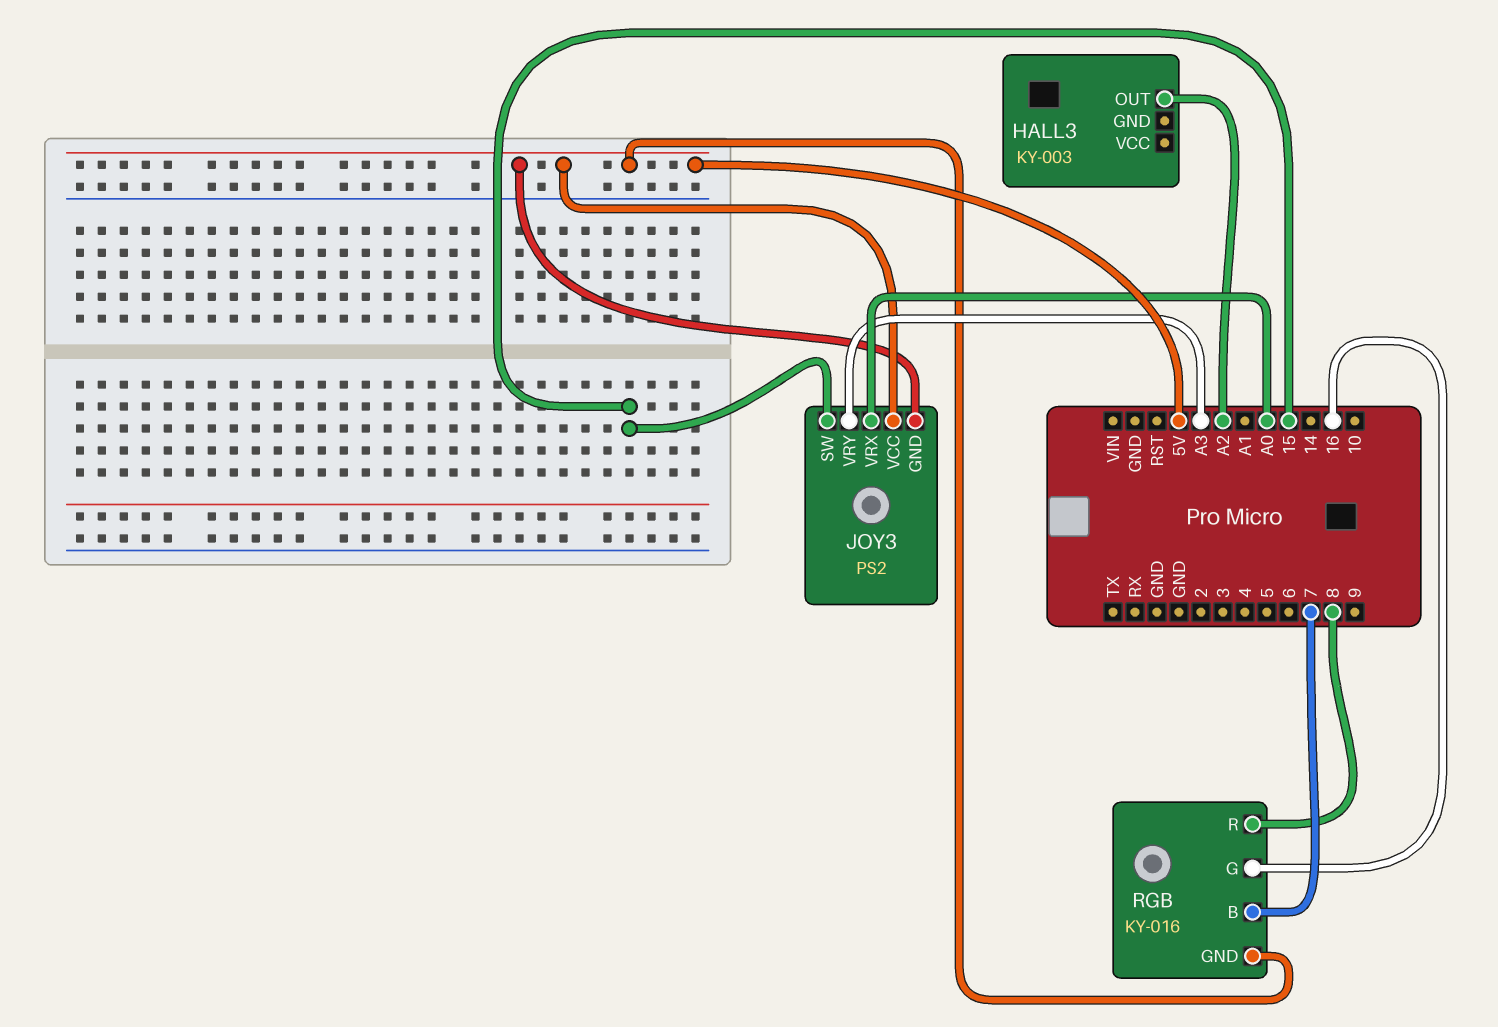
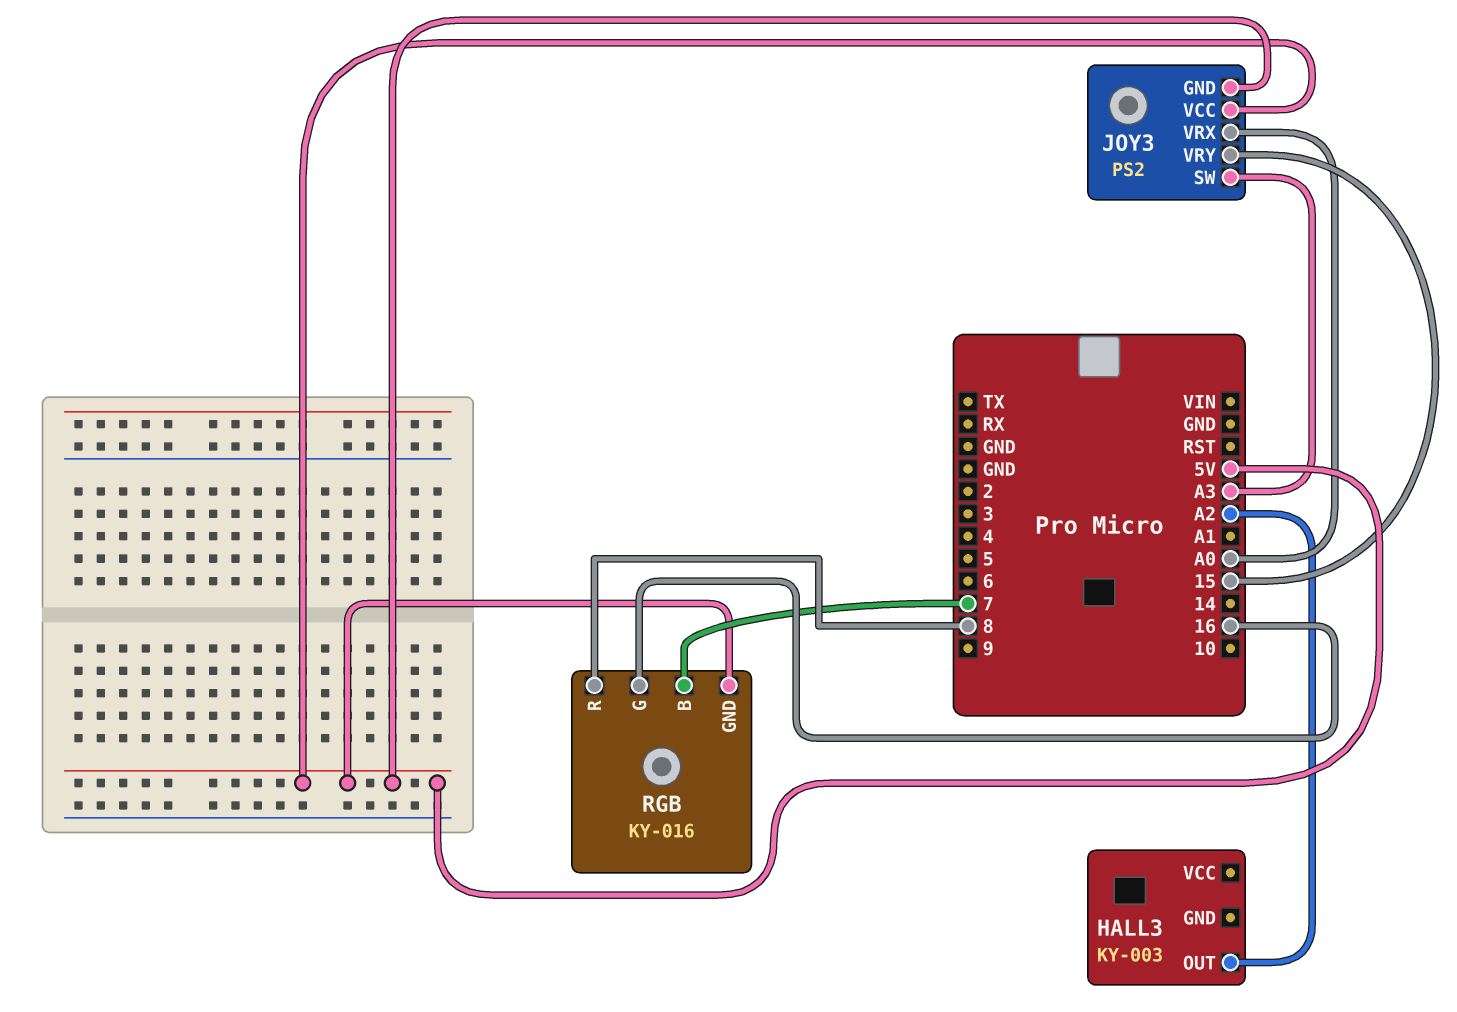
JOY3 pin SW: 15 -> A3
JOY3 pin VRY: A3 -> 15

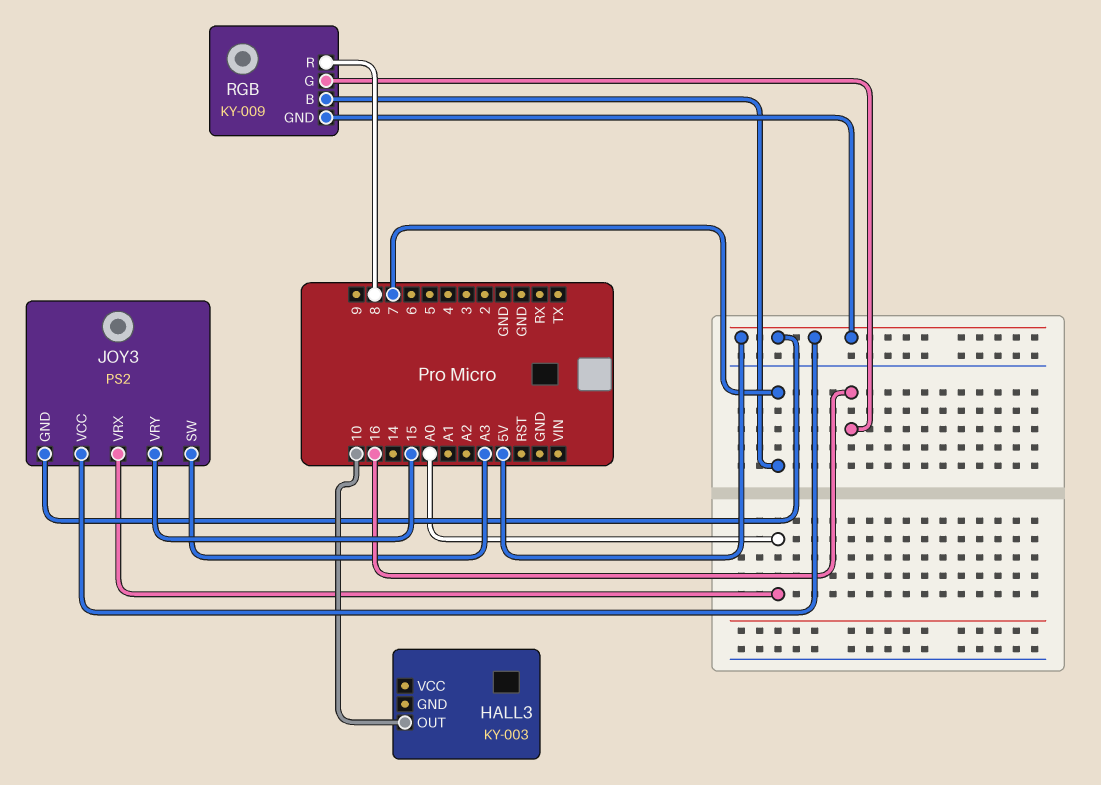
HALL3 pin OUT: A2 -> 10
RGB: KY-016 -> KY-009

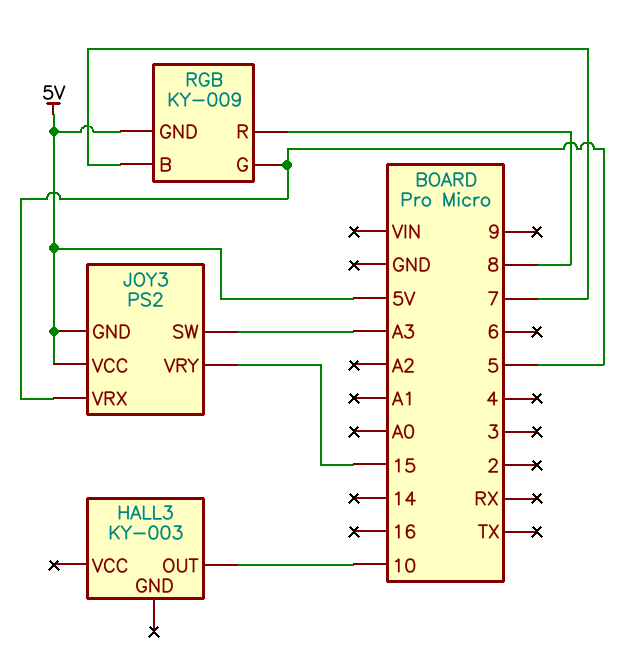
JOY3 pin VRX: A0 -> 5
RGB pin G: 16 -> 5

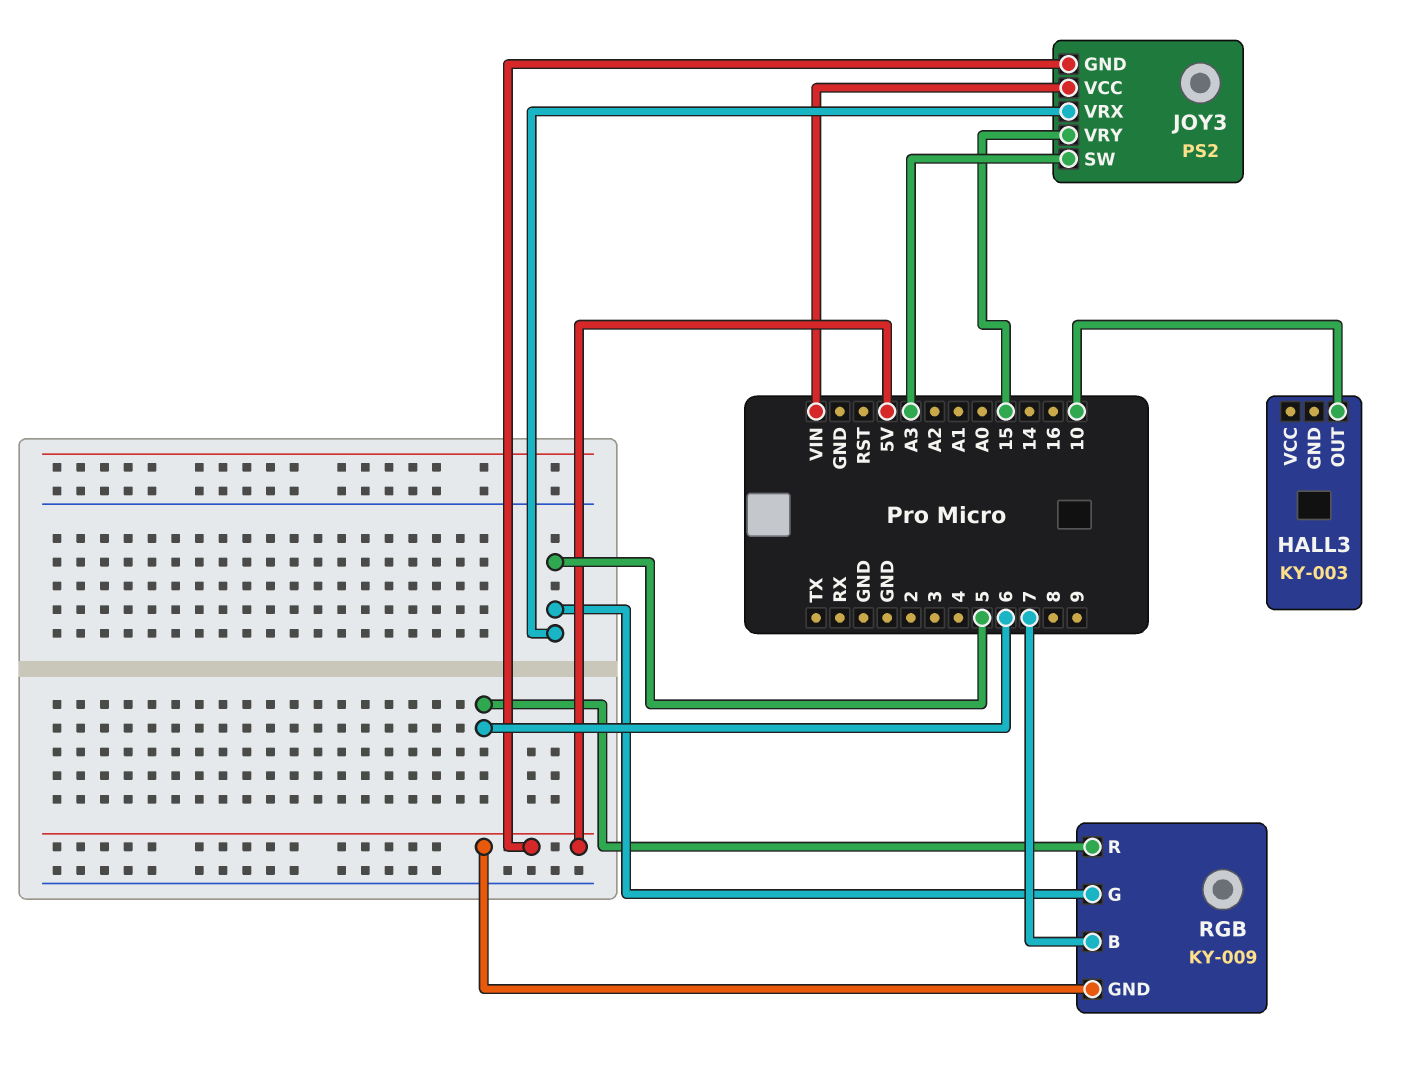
JOY3 pin VCC: 5V -> VIN
RGB pin R: 8 -> 6

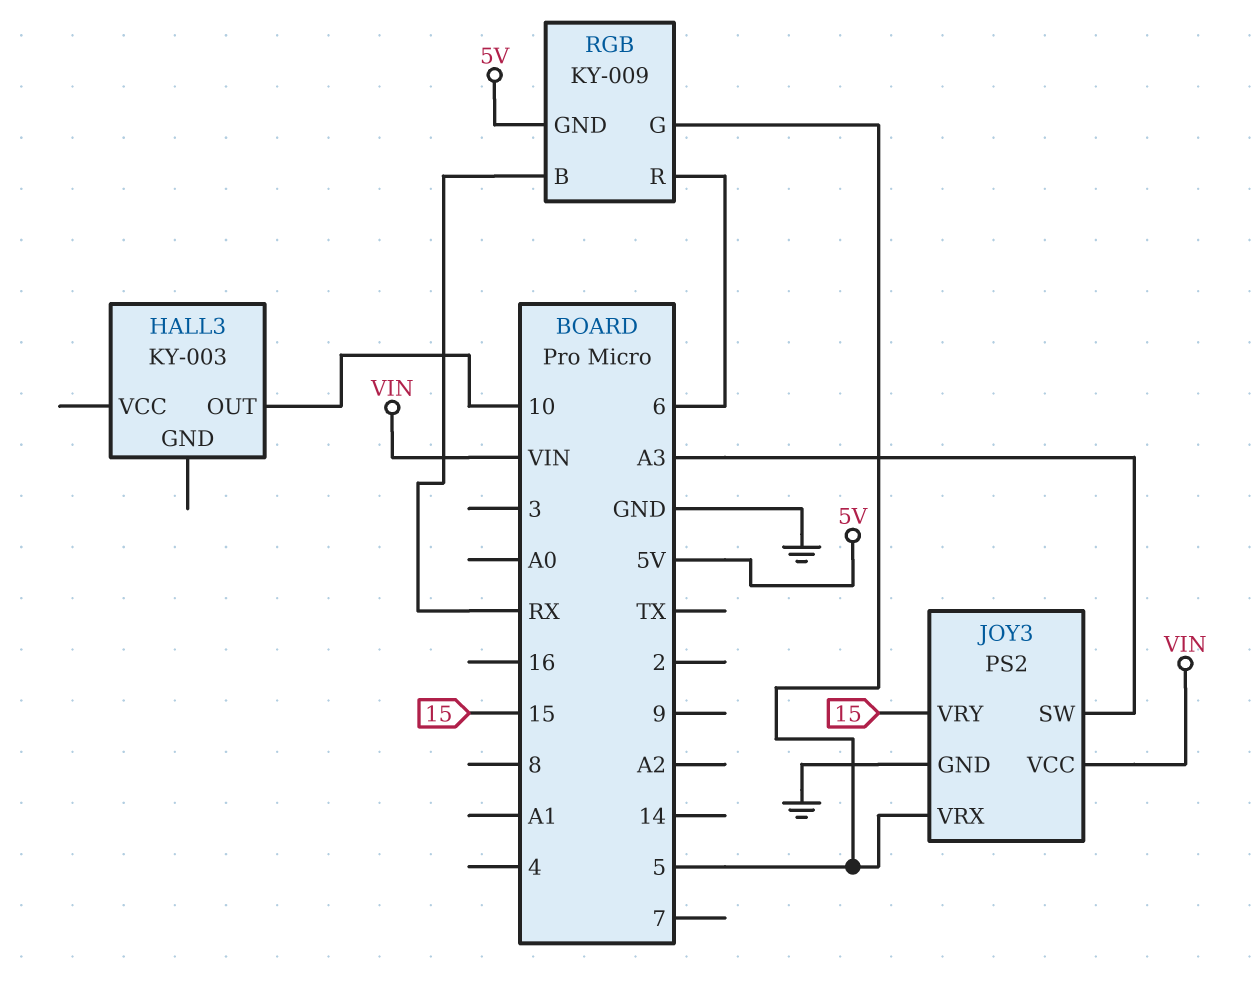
JOY3 pin GND: 5V -> GND
RGB pin B: 7 -> RX

